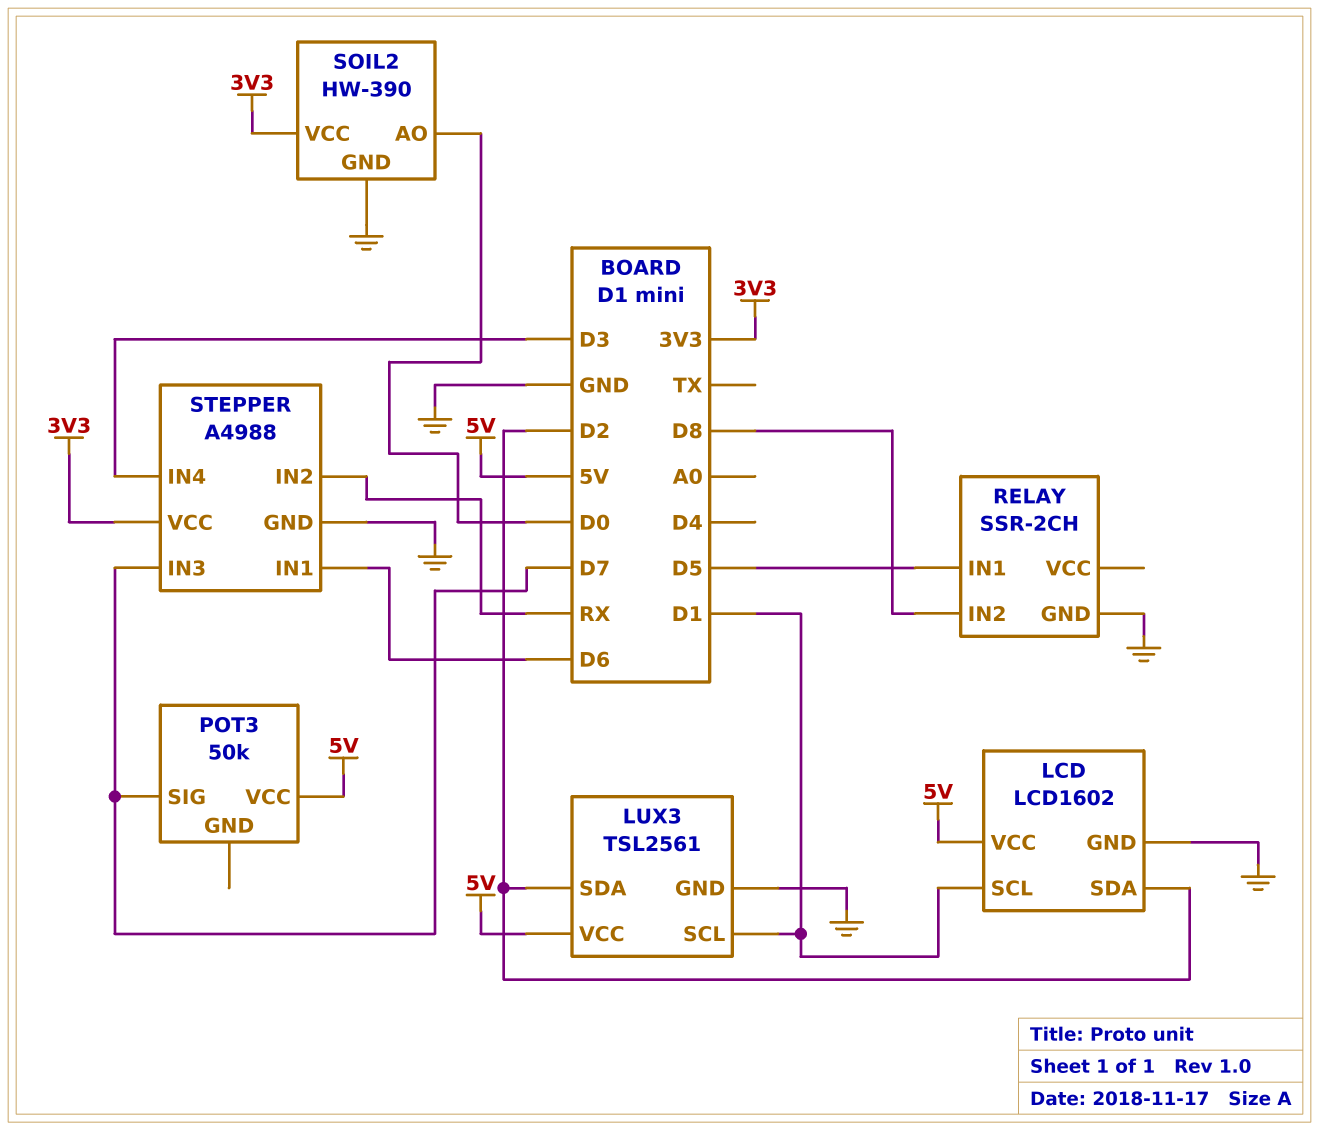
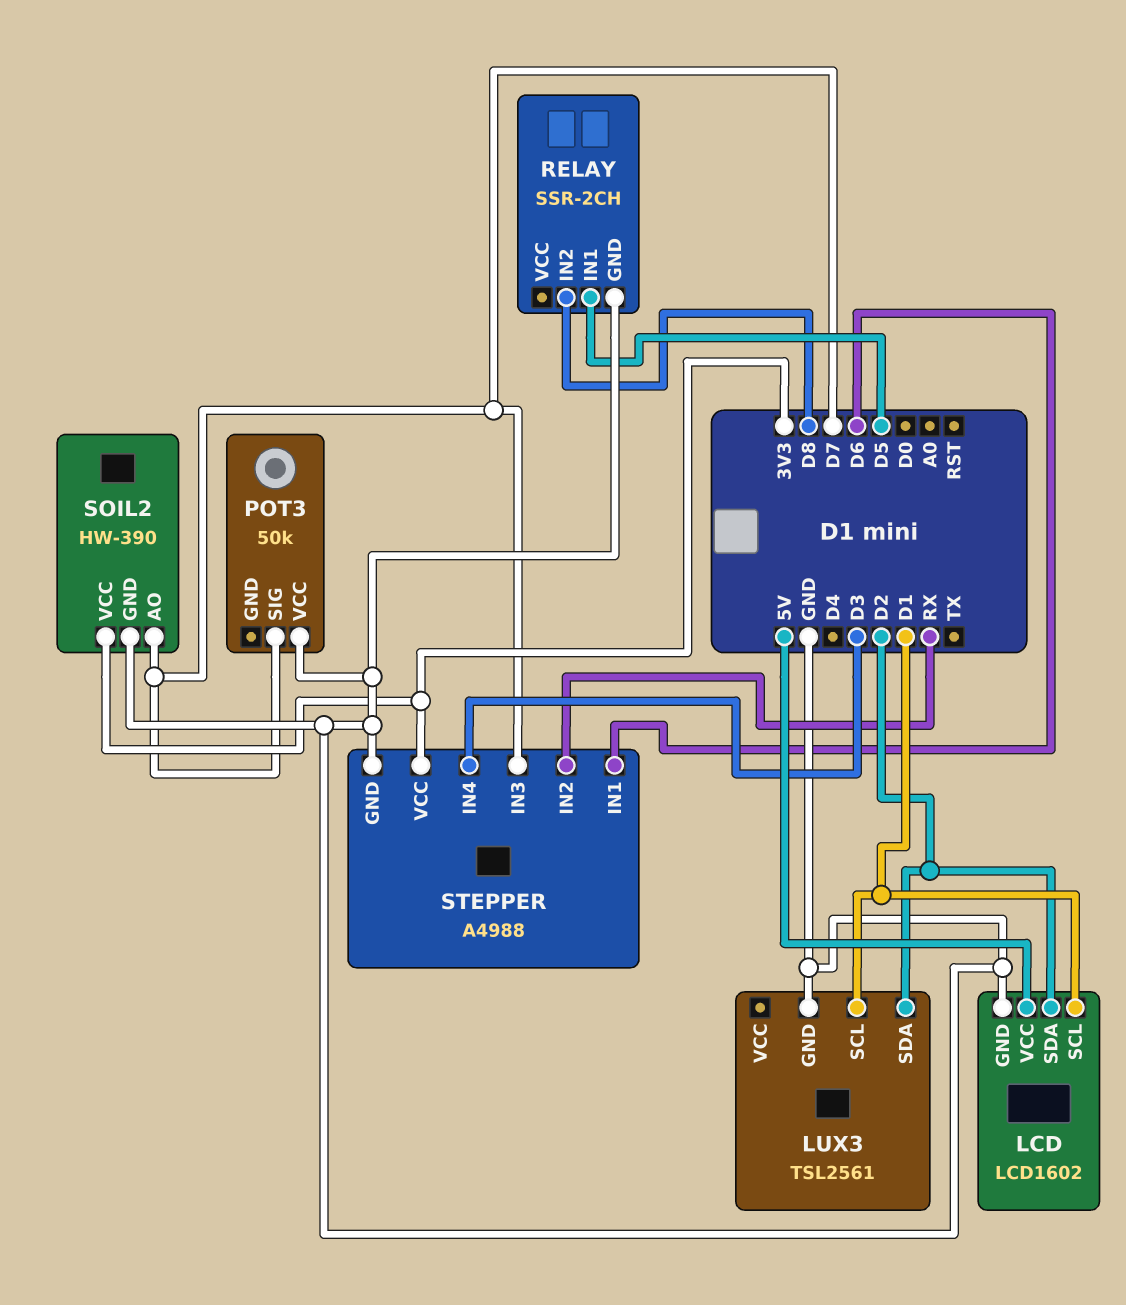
LUX3 pin VCC: 5V -> none
POT3 pin VCC: 5V -> GND
SOIL2 pin AO: D0 -> D7

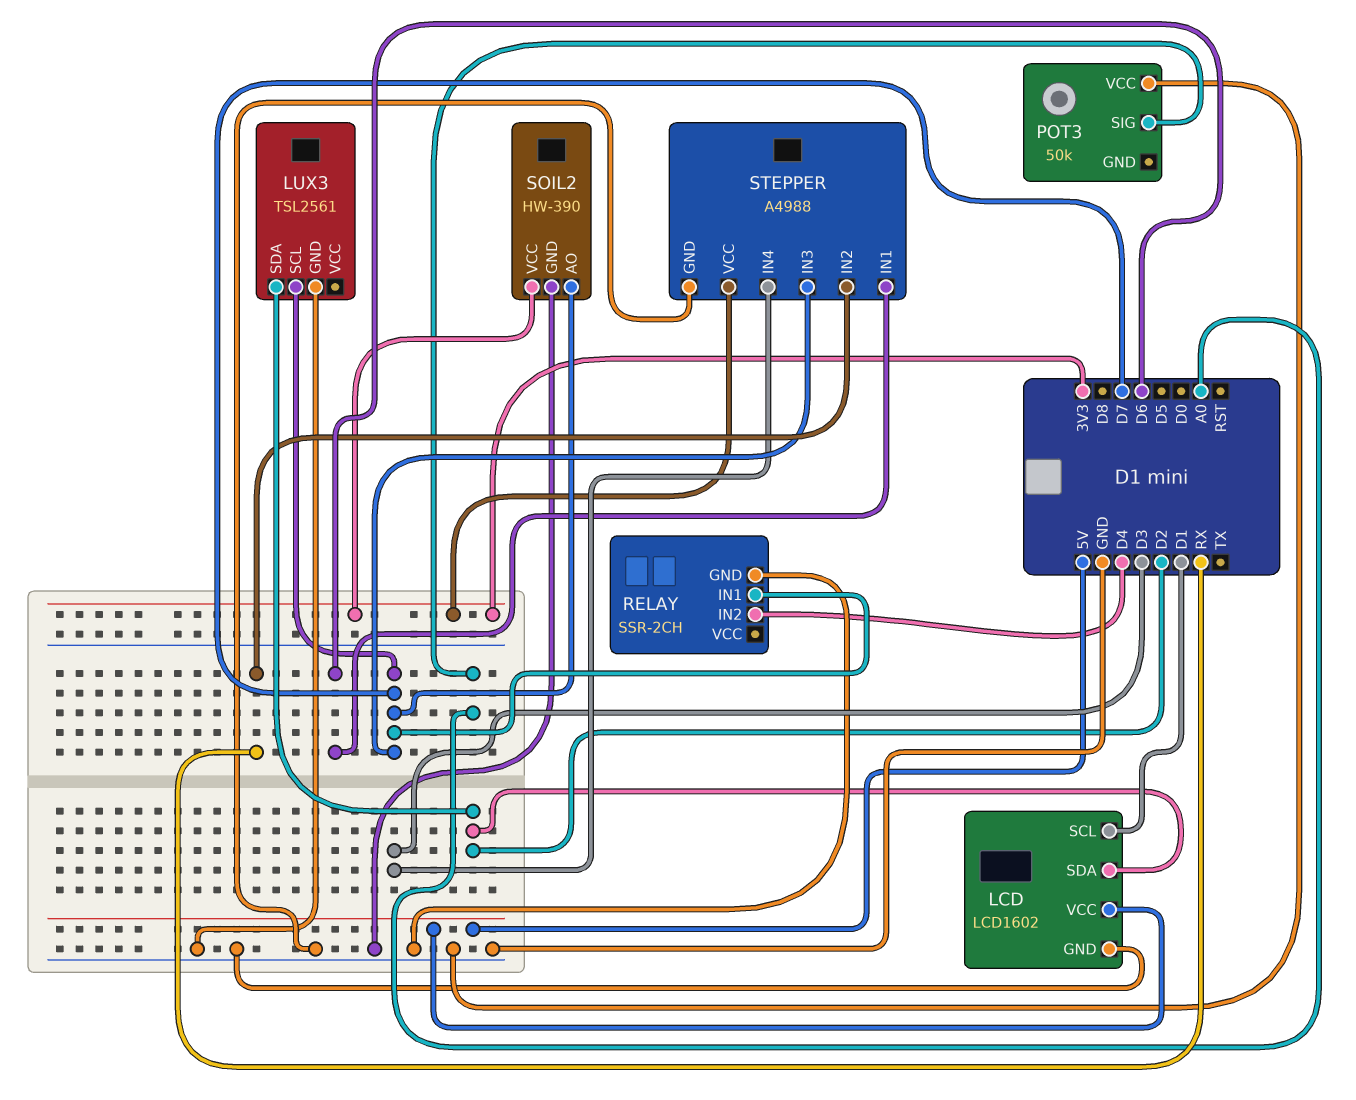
LUX3 pin SCL: D1 -> D7
POT3 pin SIG: D7 -> A0
RELAY pin IN1: D5 -> D7
RELAY pin IN2: D8 -> D4

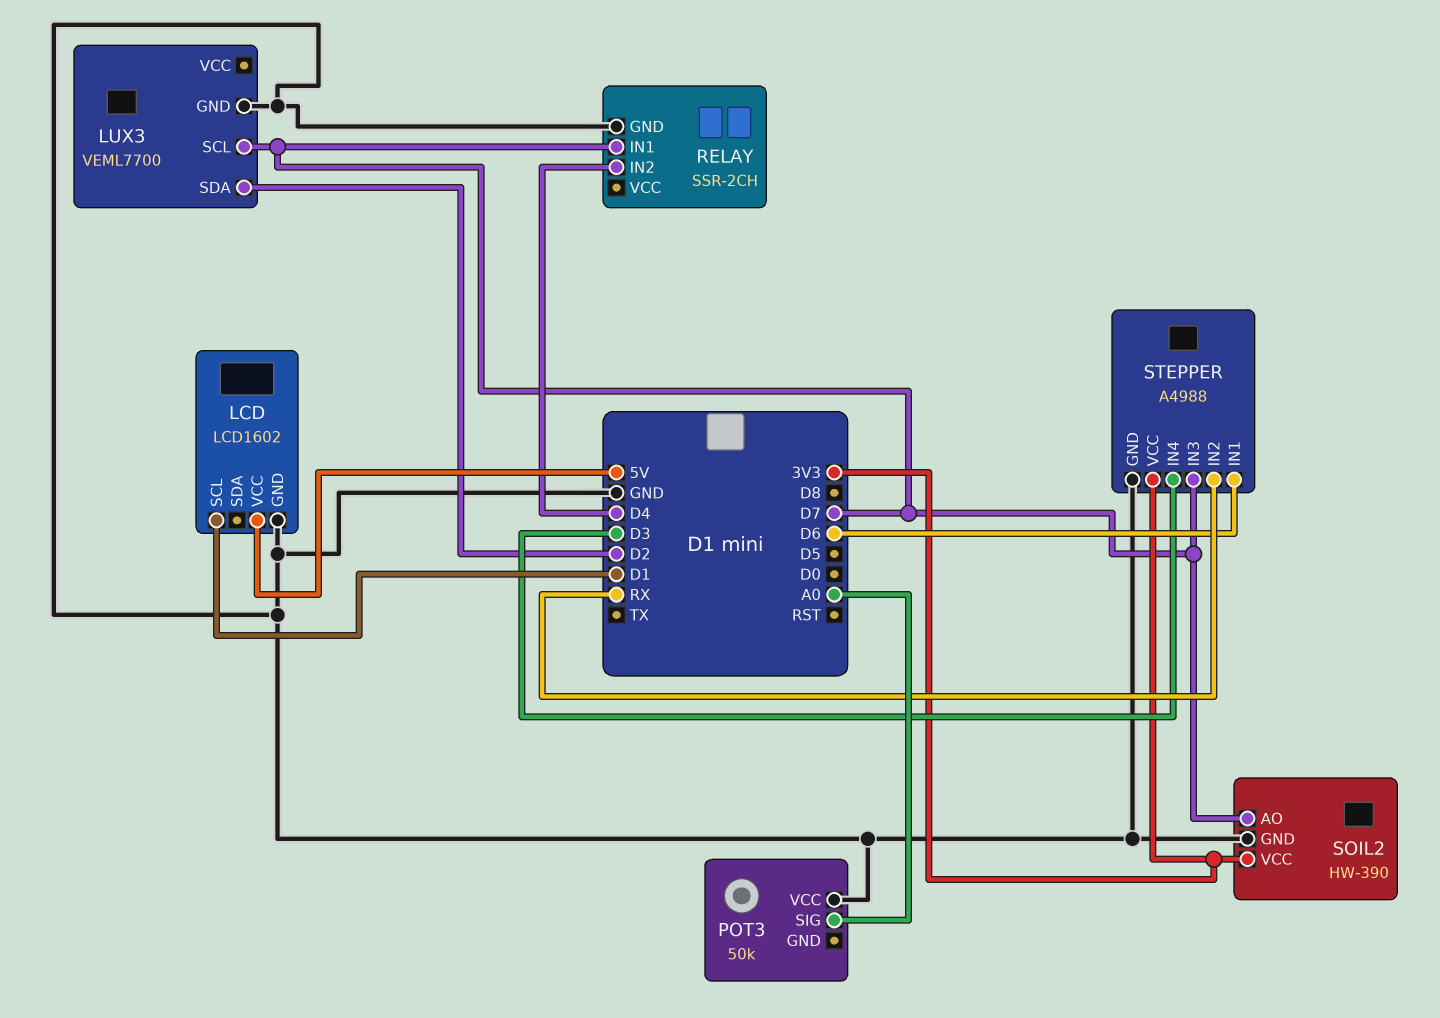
LCD pin SDA: D2 -> none
LUX3: TSL2561 -> VEML7700

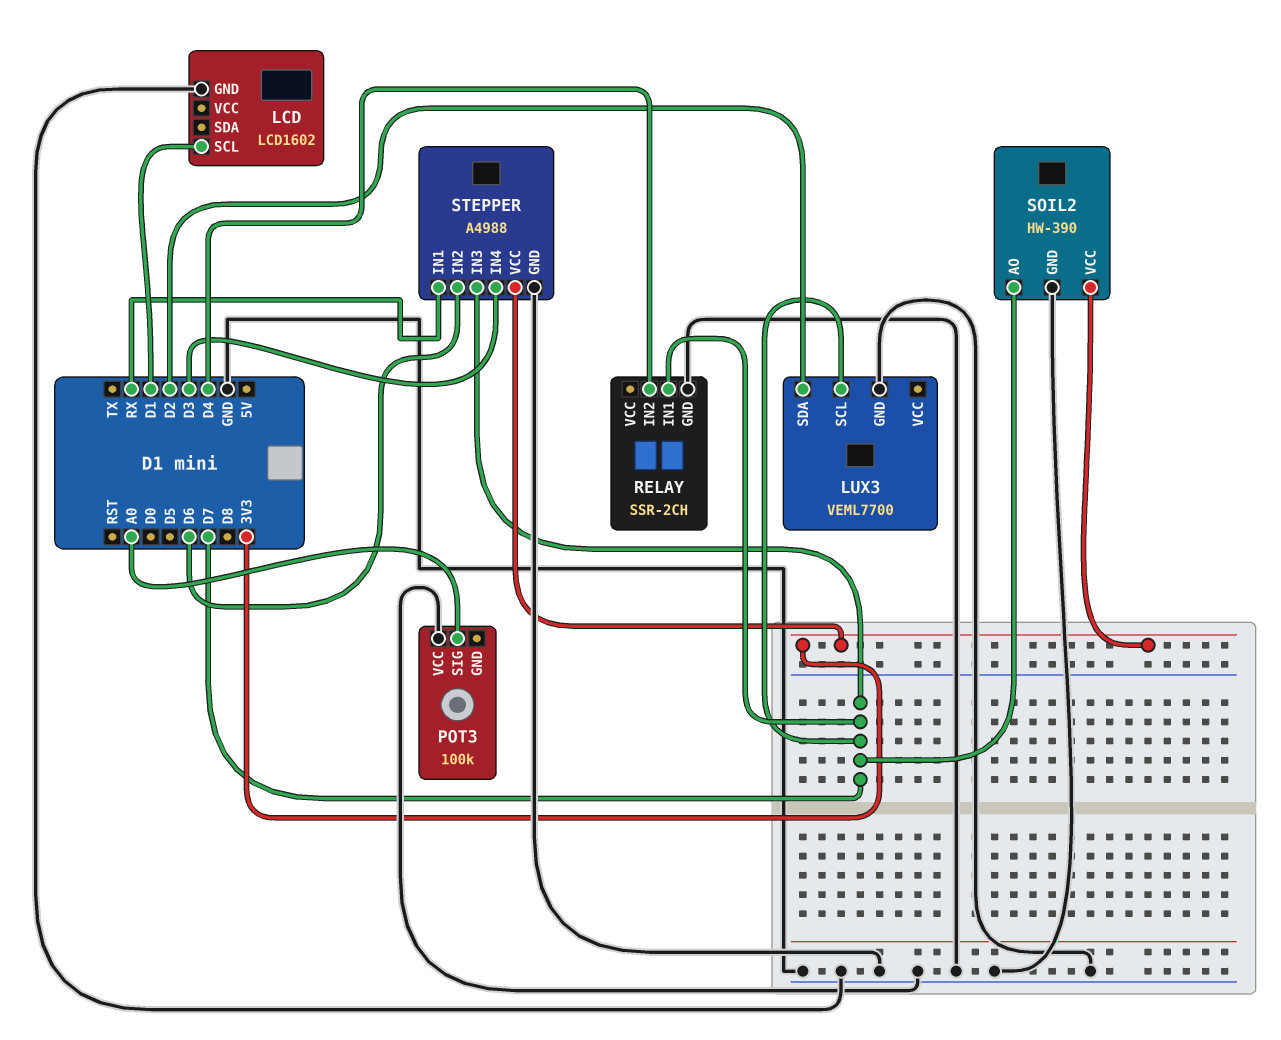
LCD pin VCC: 5V -> none
POT3: 50k -> 100k
STEPPER pin IN1: D6 -> RX
STEPPER pin IN2: RX -> D6

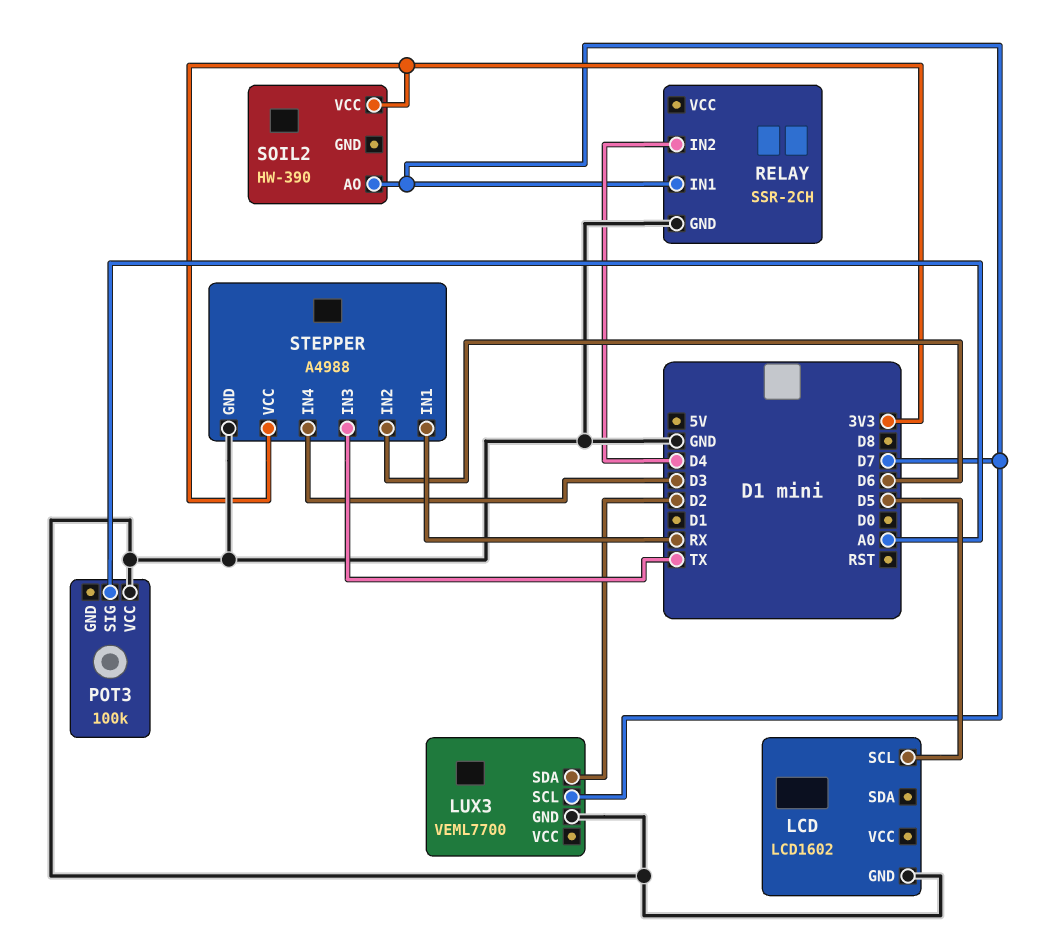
LCD pin SCL: D1 -> D5
SOIL2 pin GND: GND -> none
STEPPER pin IN3: D7 -> TX

